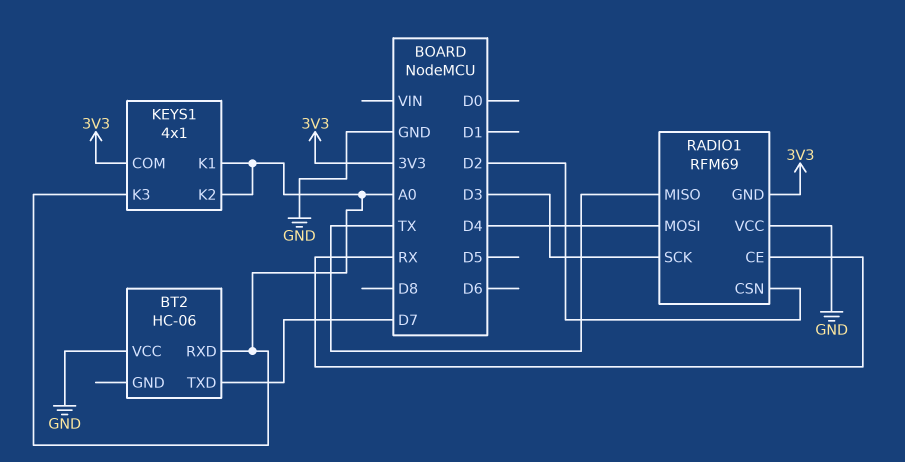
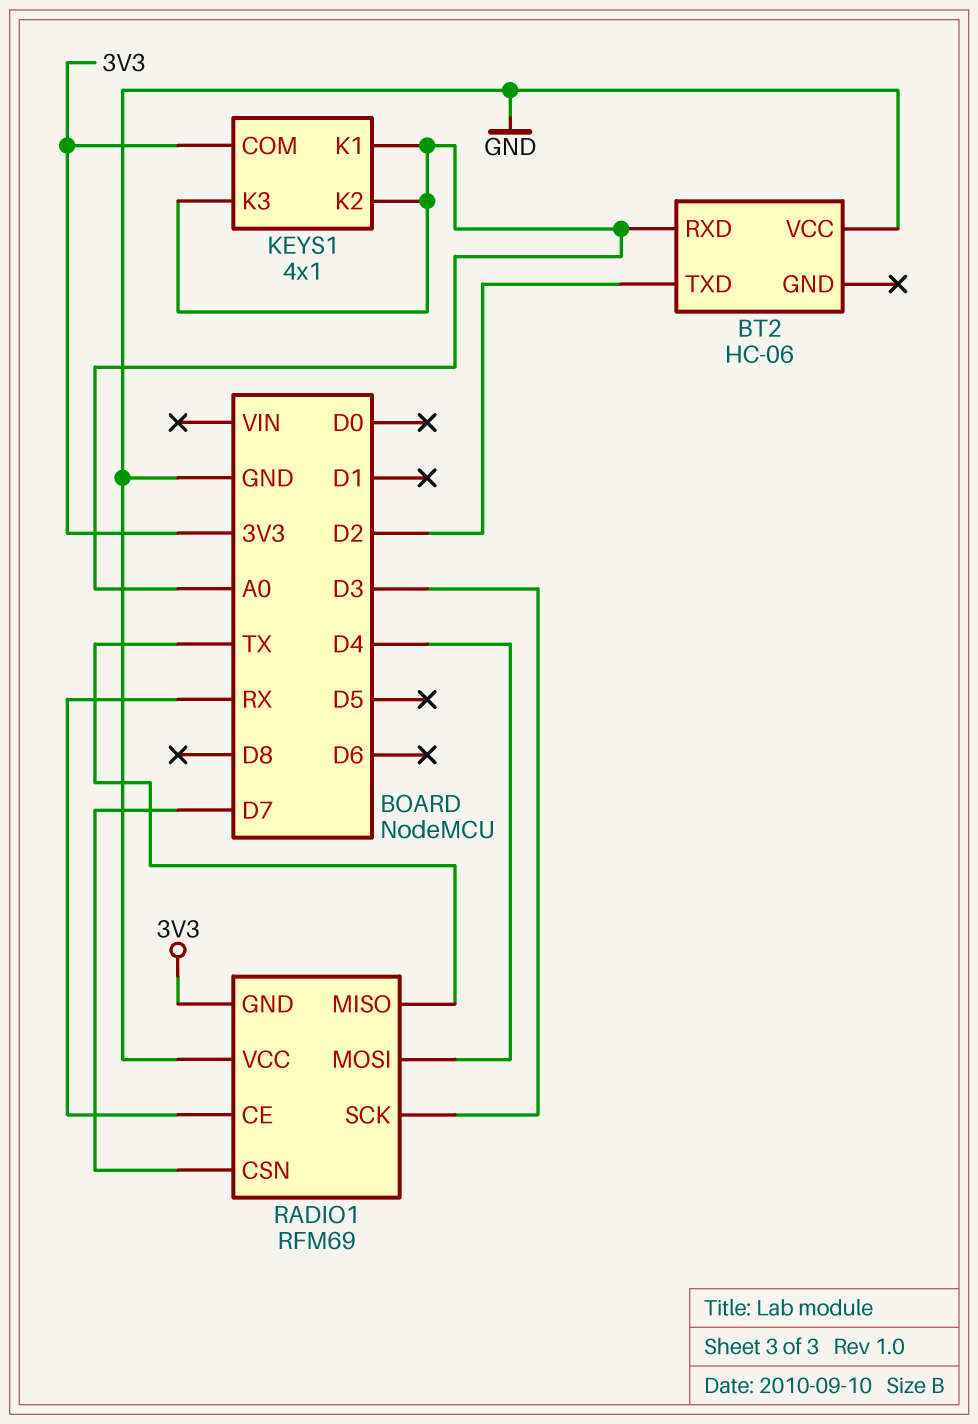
BT2 pin TXD: D7 -> D2
RADIO1 pin CSN: D2 -> D7

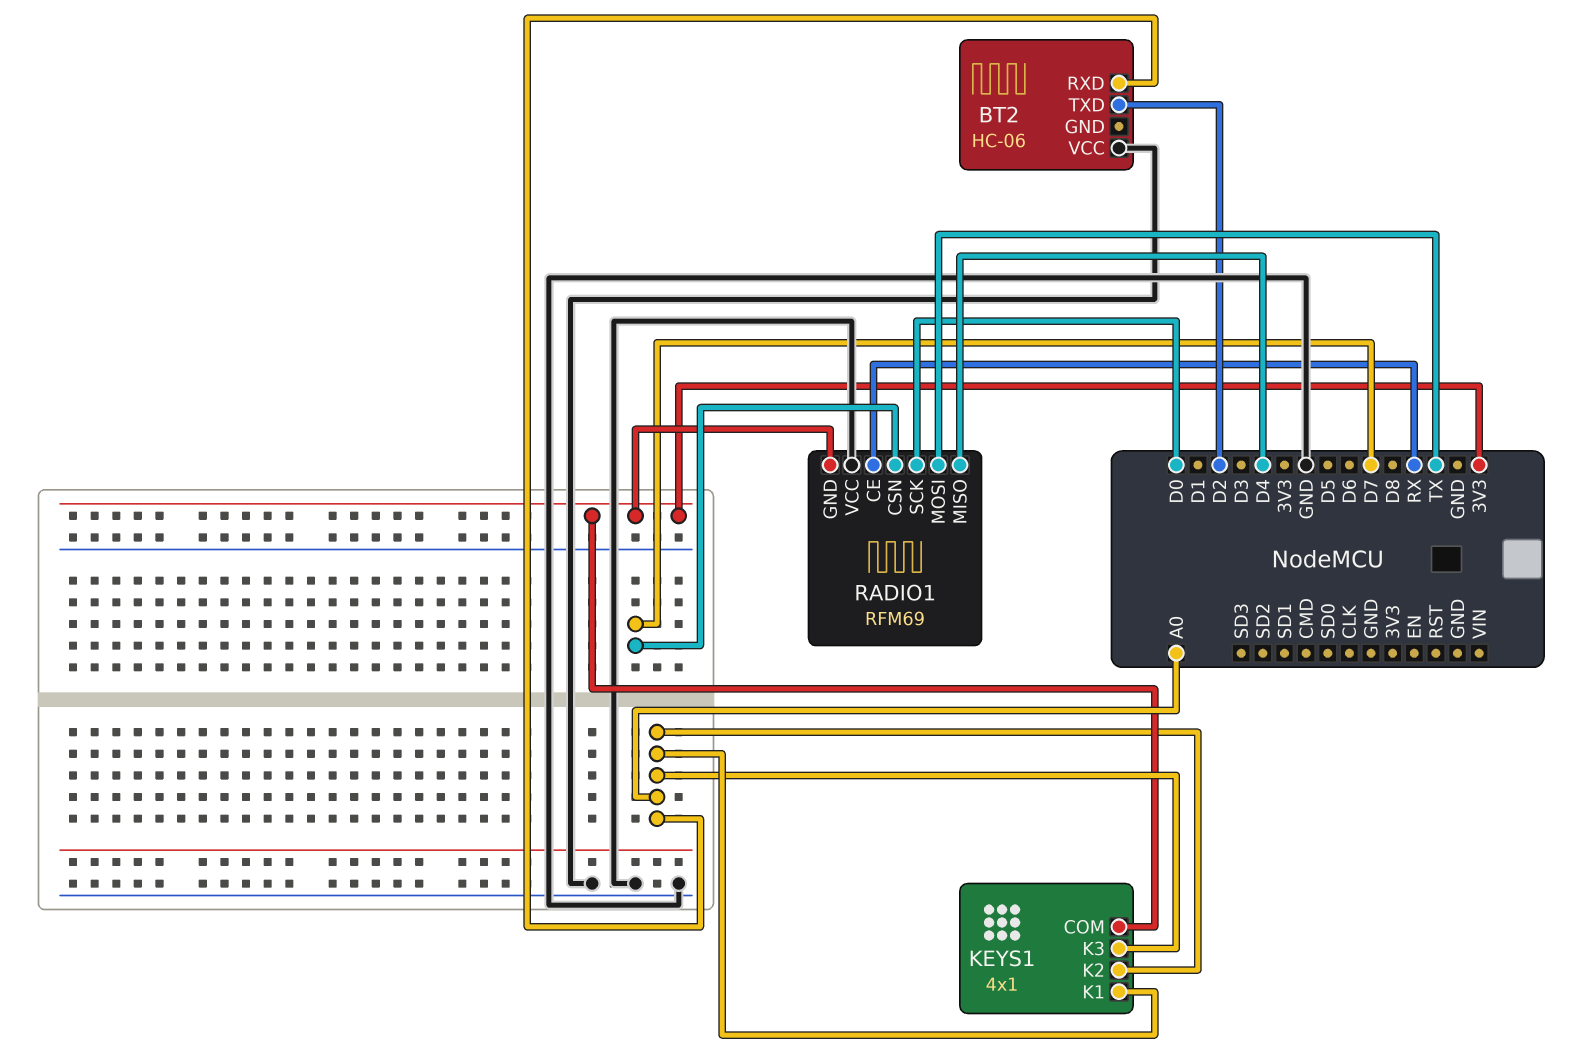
RADIO1 pin MISO: TX -> D4
RADIO1 pin MOSI: D4 -> TX
RADIO1 pin SCK: D3 -> D0

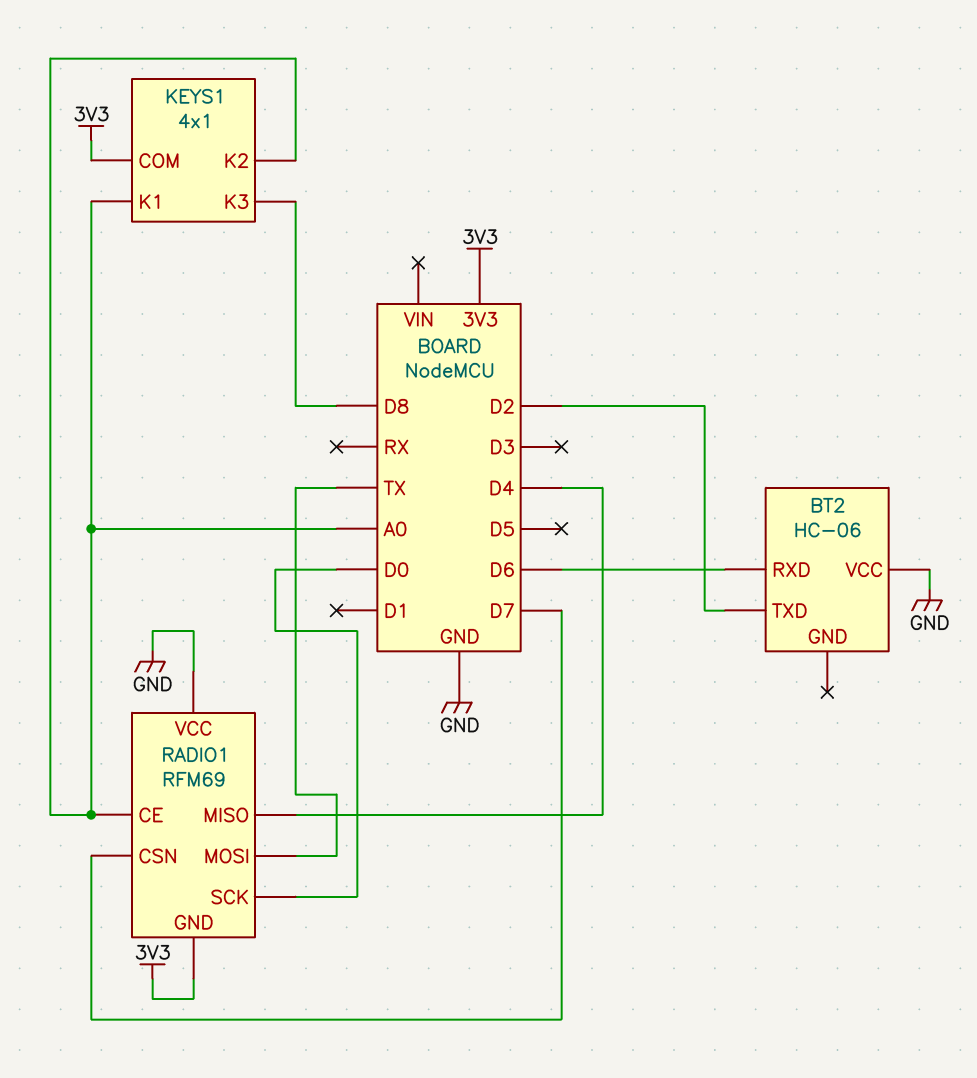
BT2 pin RXD: A0 -> D6
KEYS1 pin K3: A0 -> D8
RADIO1 pin CE: RX -> A0

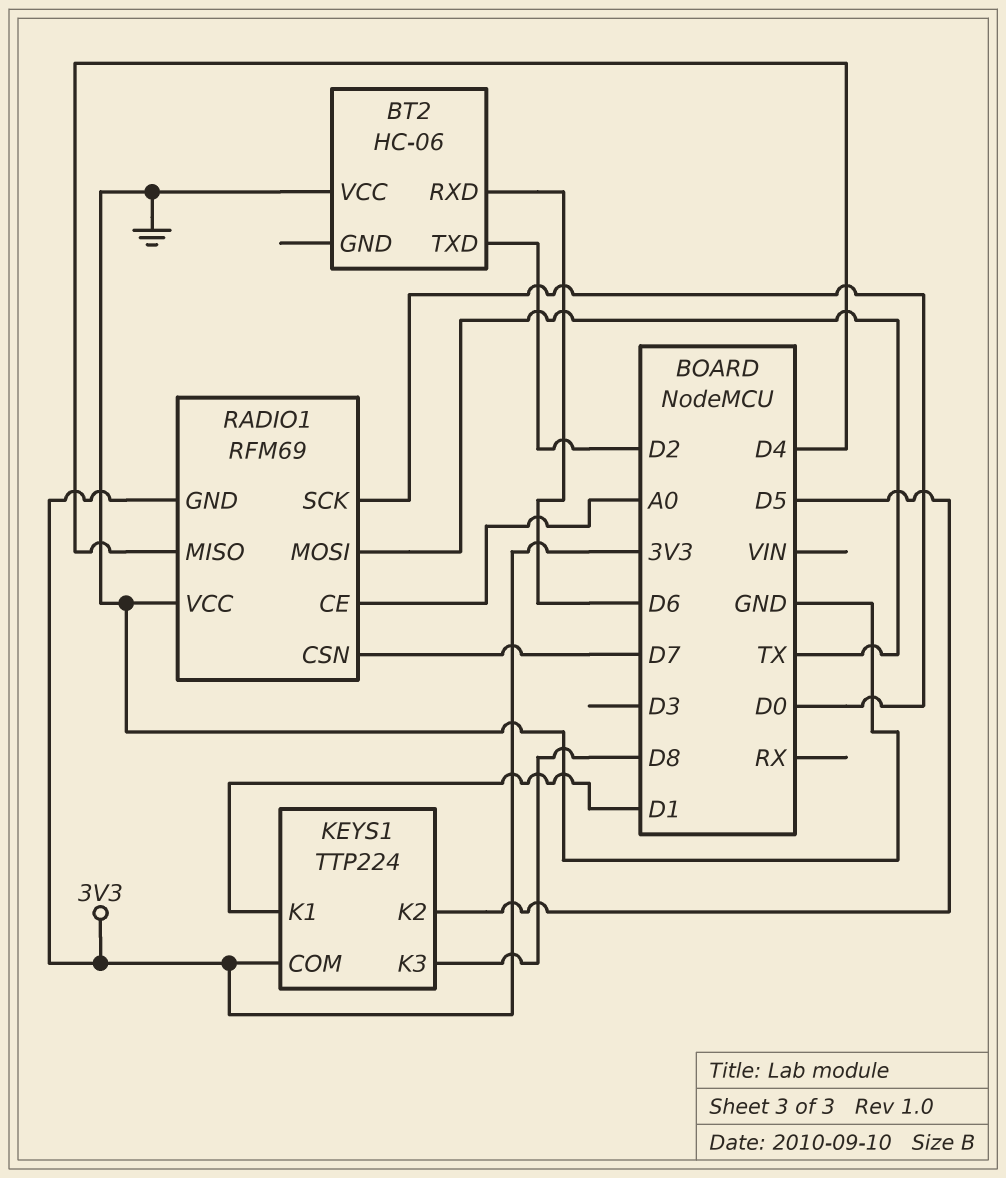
KEYS1: 4x1 -> TTP224
KEYS1 pin K1: A0 -> D1
KEYS1 pin K2: A0 -> D5

